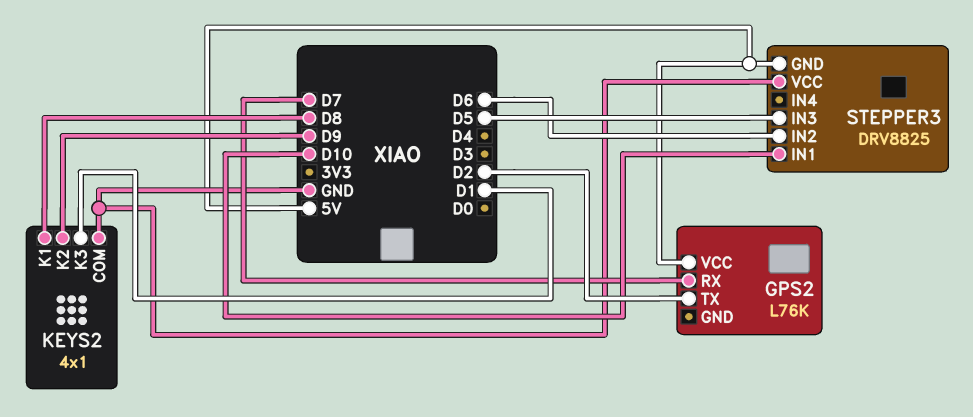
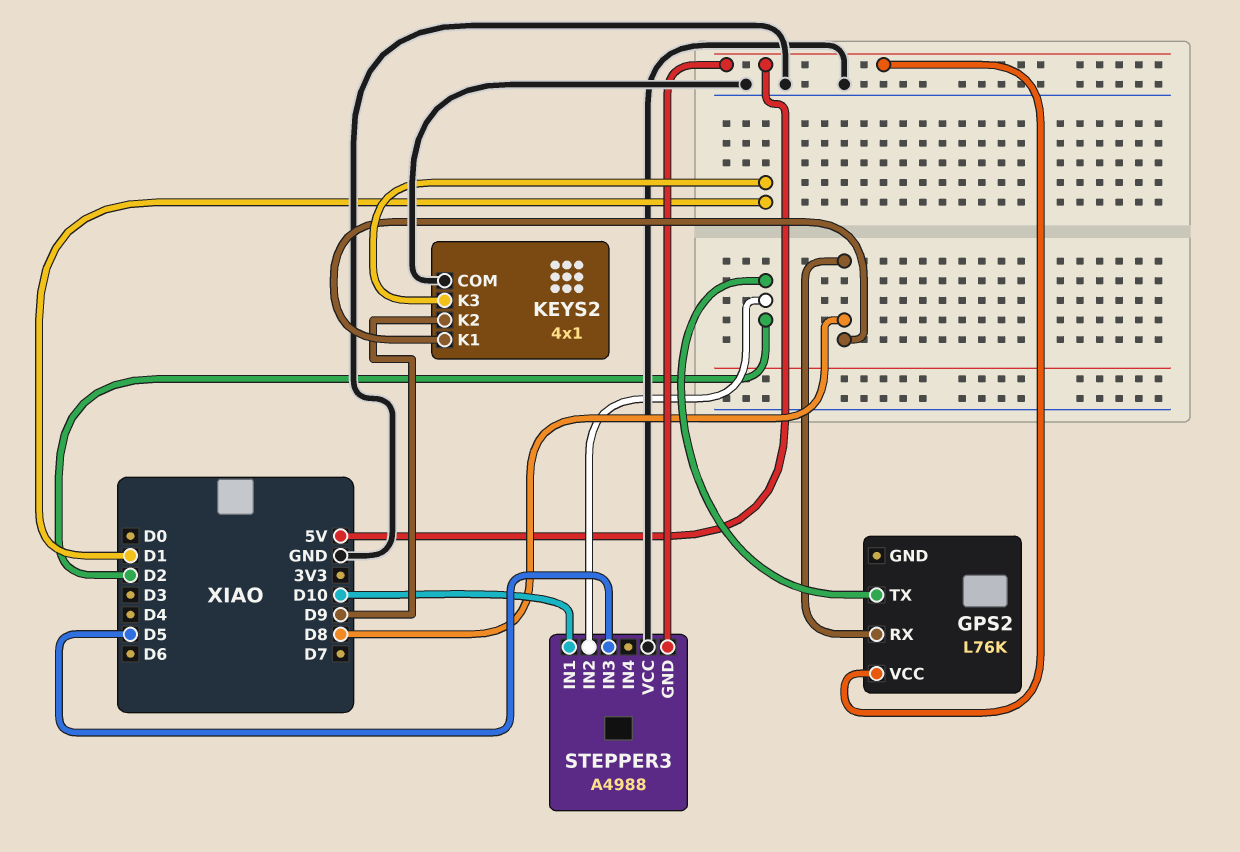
GPS2 pin RX: D7 -> D8
STEPPER3: DRV8825 -> A4988
STEPPER3 pin IN2: D6 -> D2

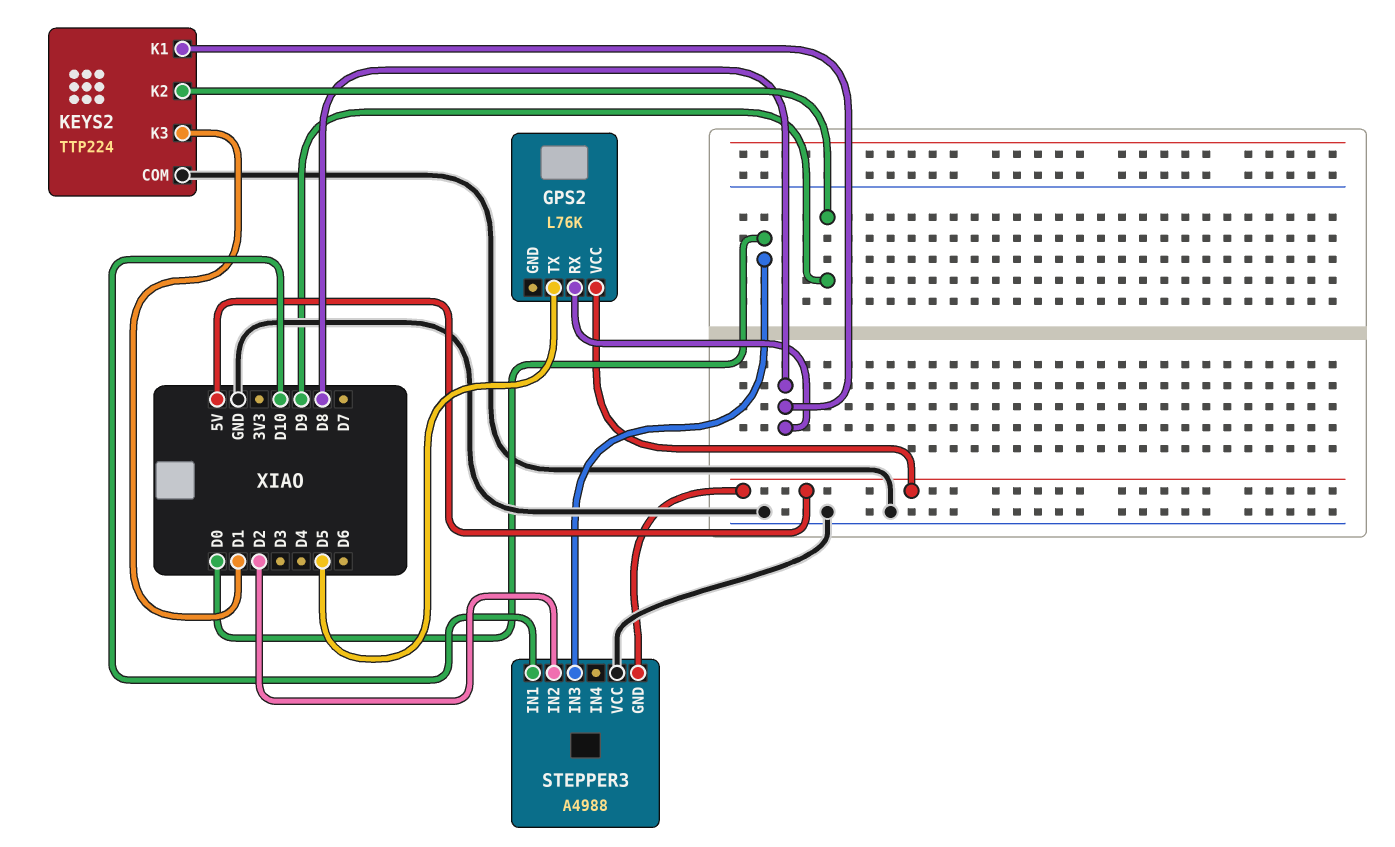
GPS2 pin TX: D2 -> D5
KEYS2: 4x1 -> TTP224
STEPPER3 pin IN3: D5 -> D0

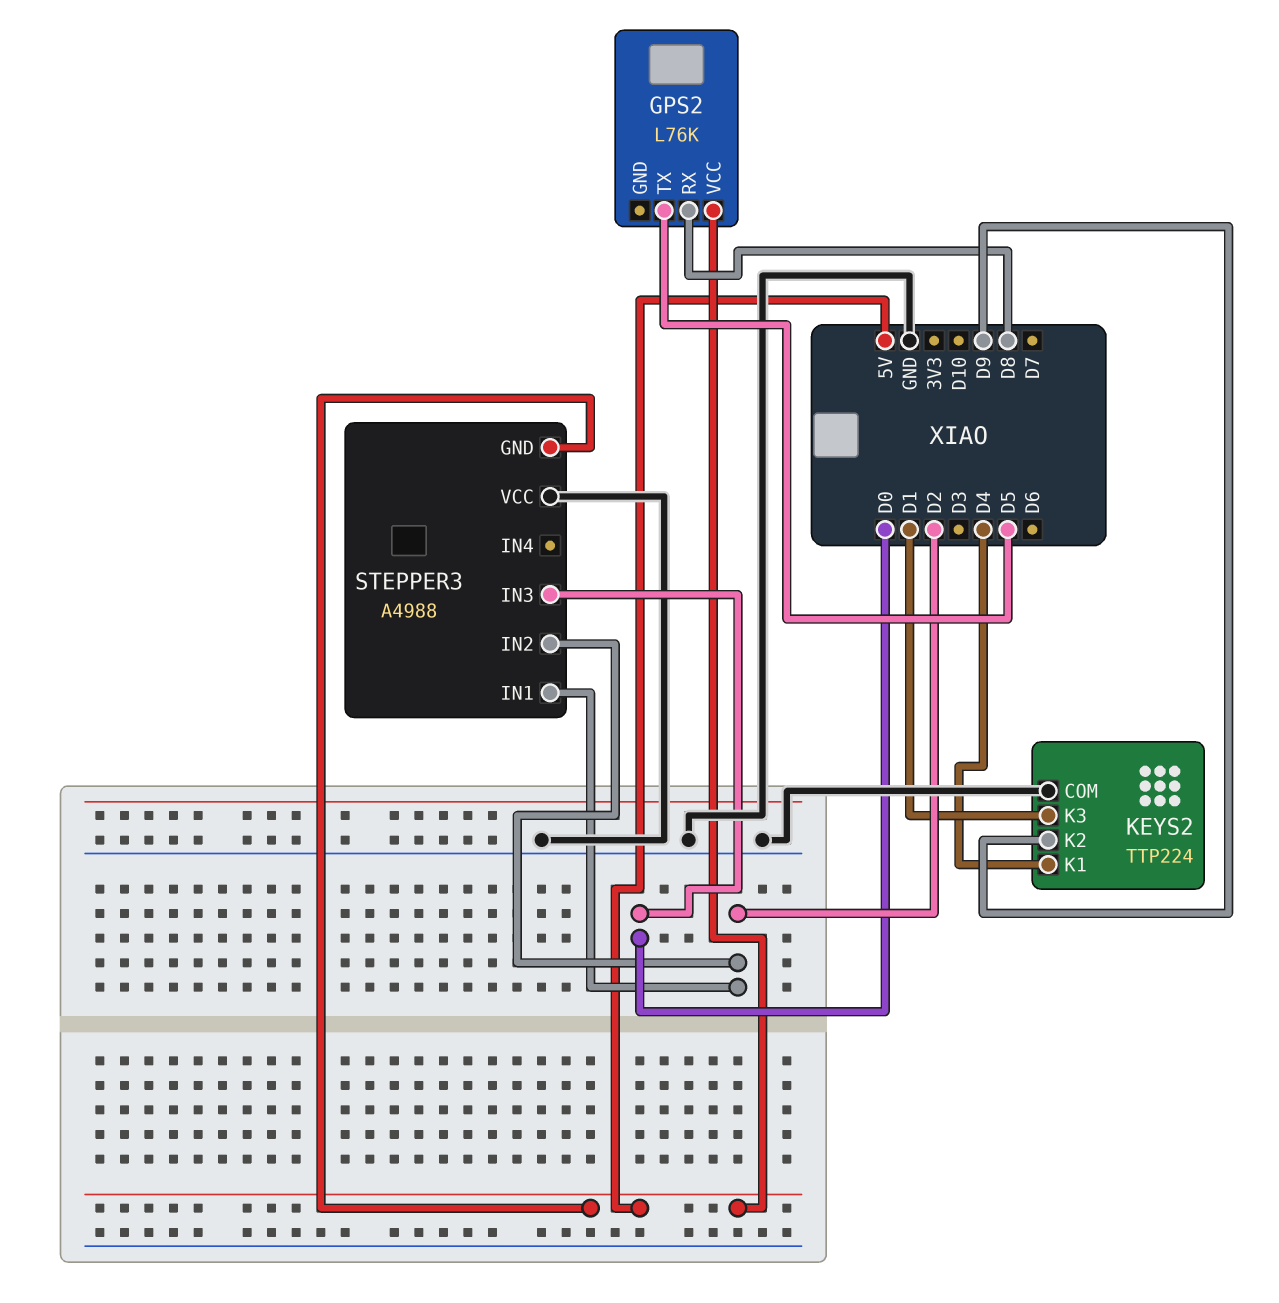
KEYS2 pin K1: D8 -> D4
STEPPER3 pin IN1: D10 -> D2

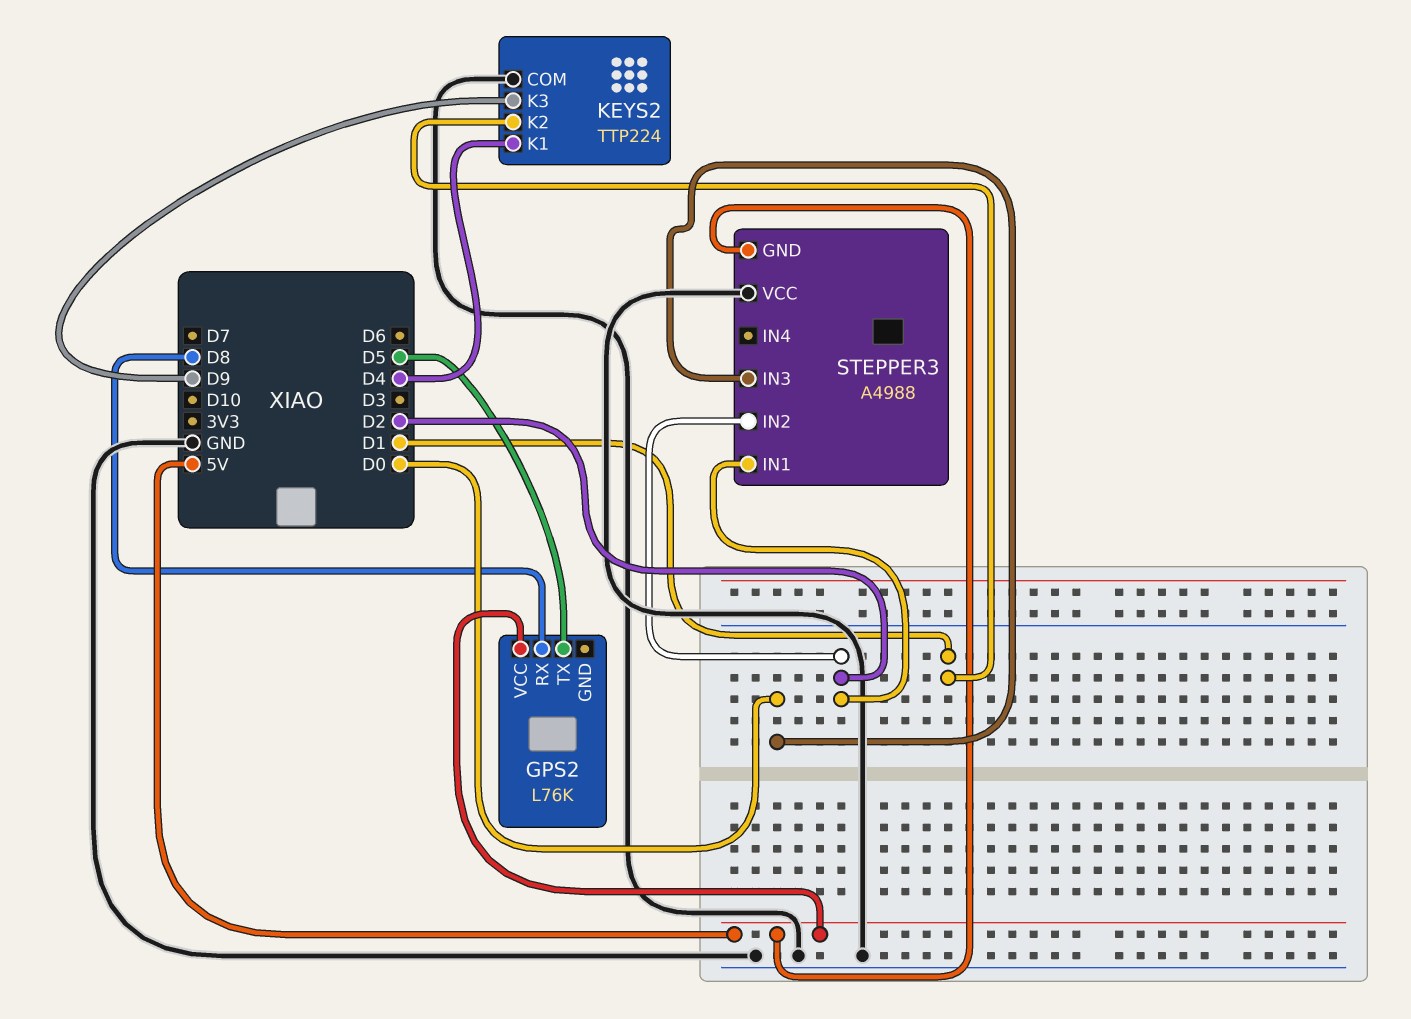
KEYS2 pin K2: D9 -> D1
KEYS2 pin K3: D1 -> D9

